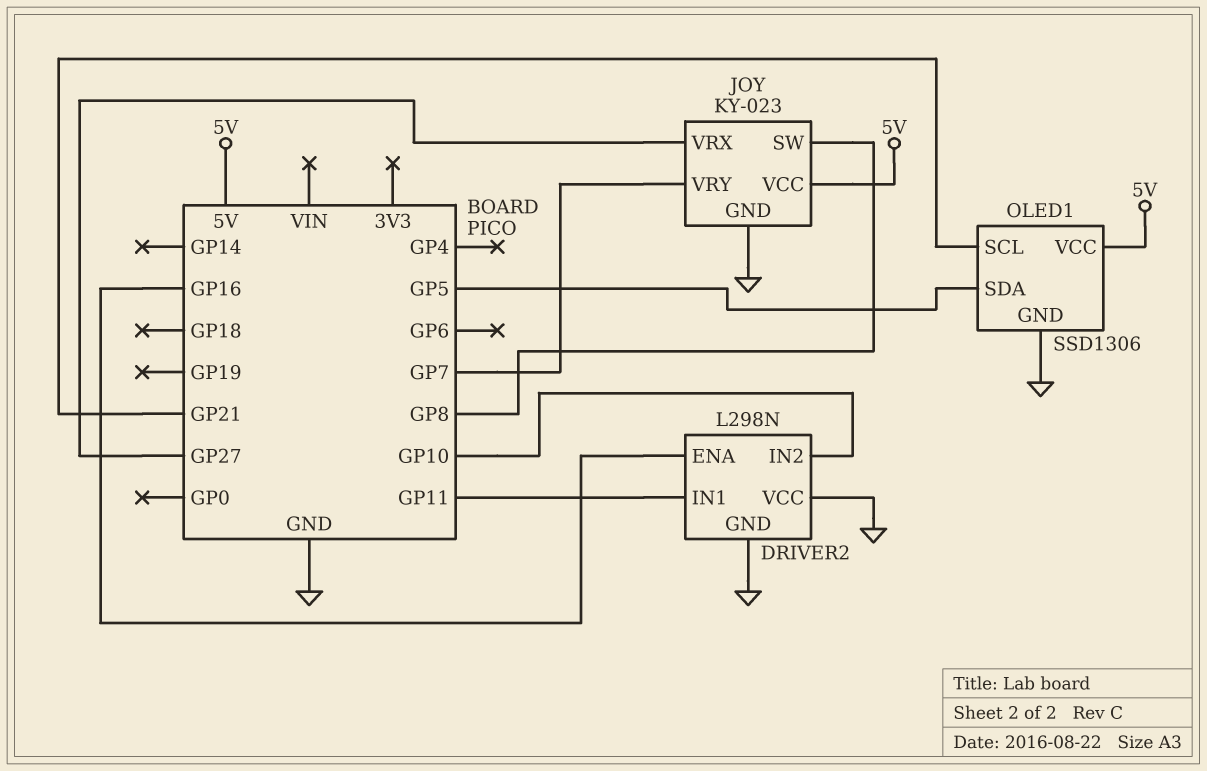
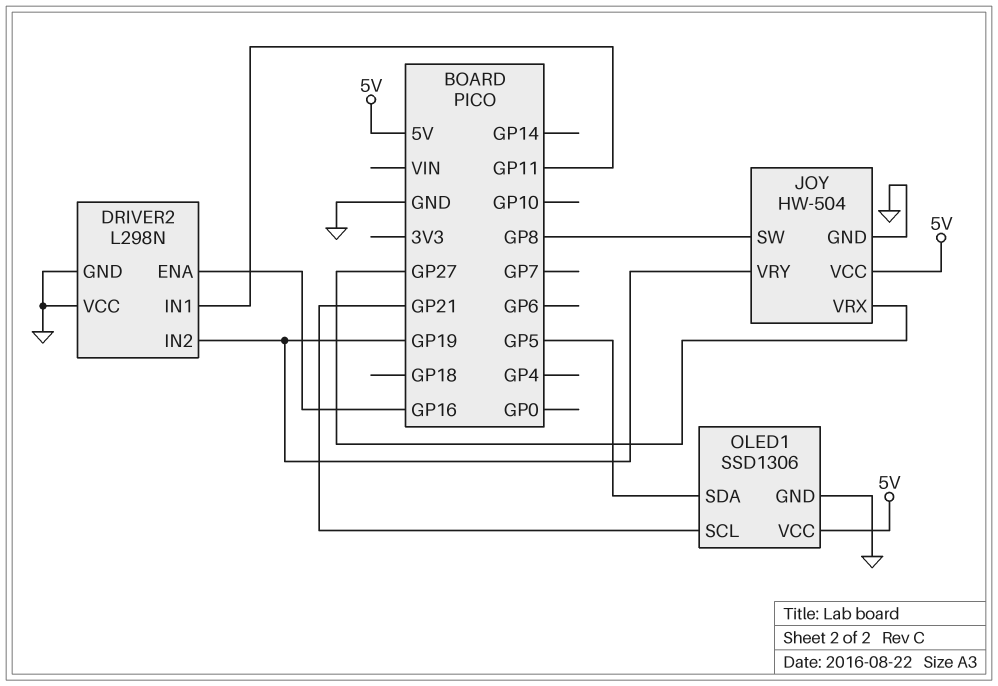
DRIVER2 pin IN2: GP10 -> GP19
JOY: KY-023 -> HW-504
JOY pin VRY: GP7 -> GP19

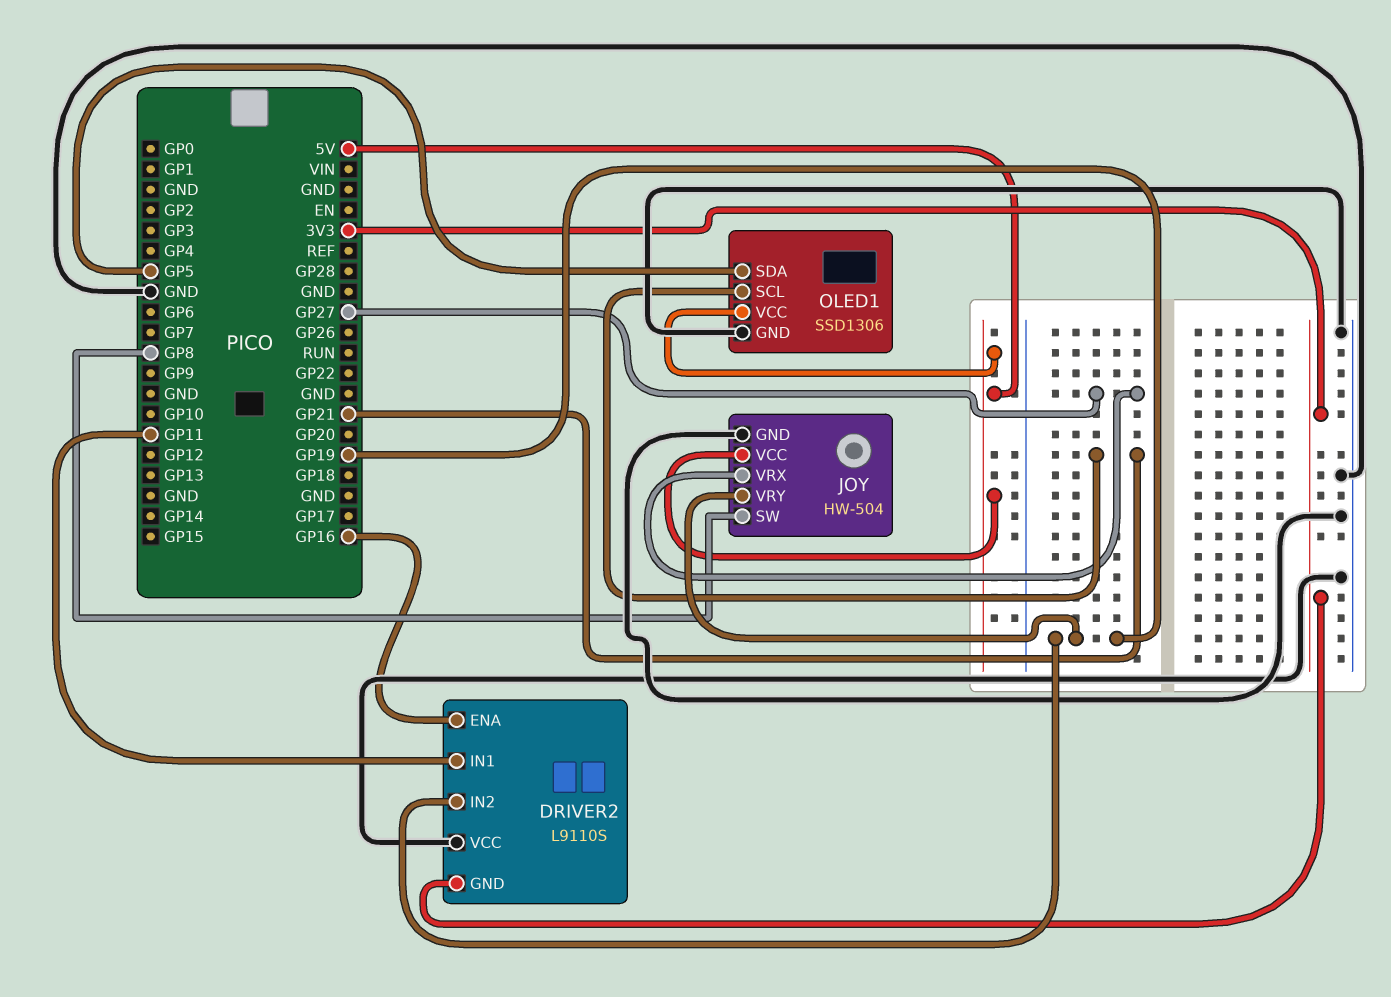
DRIVER2: L298N -> L9110S
DRIVER2 pin GND: GND -> 3V3

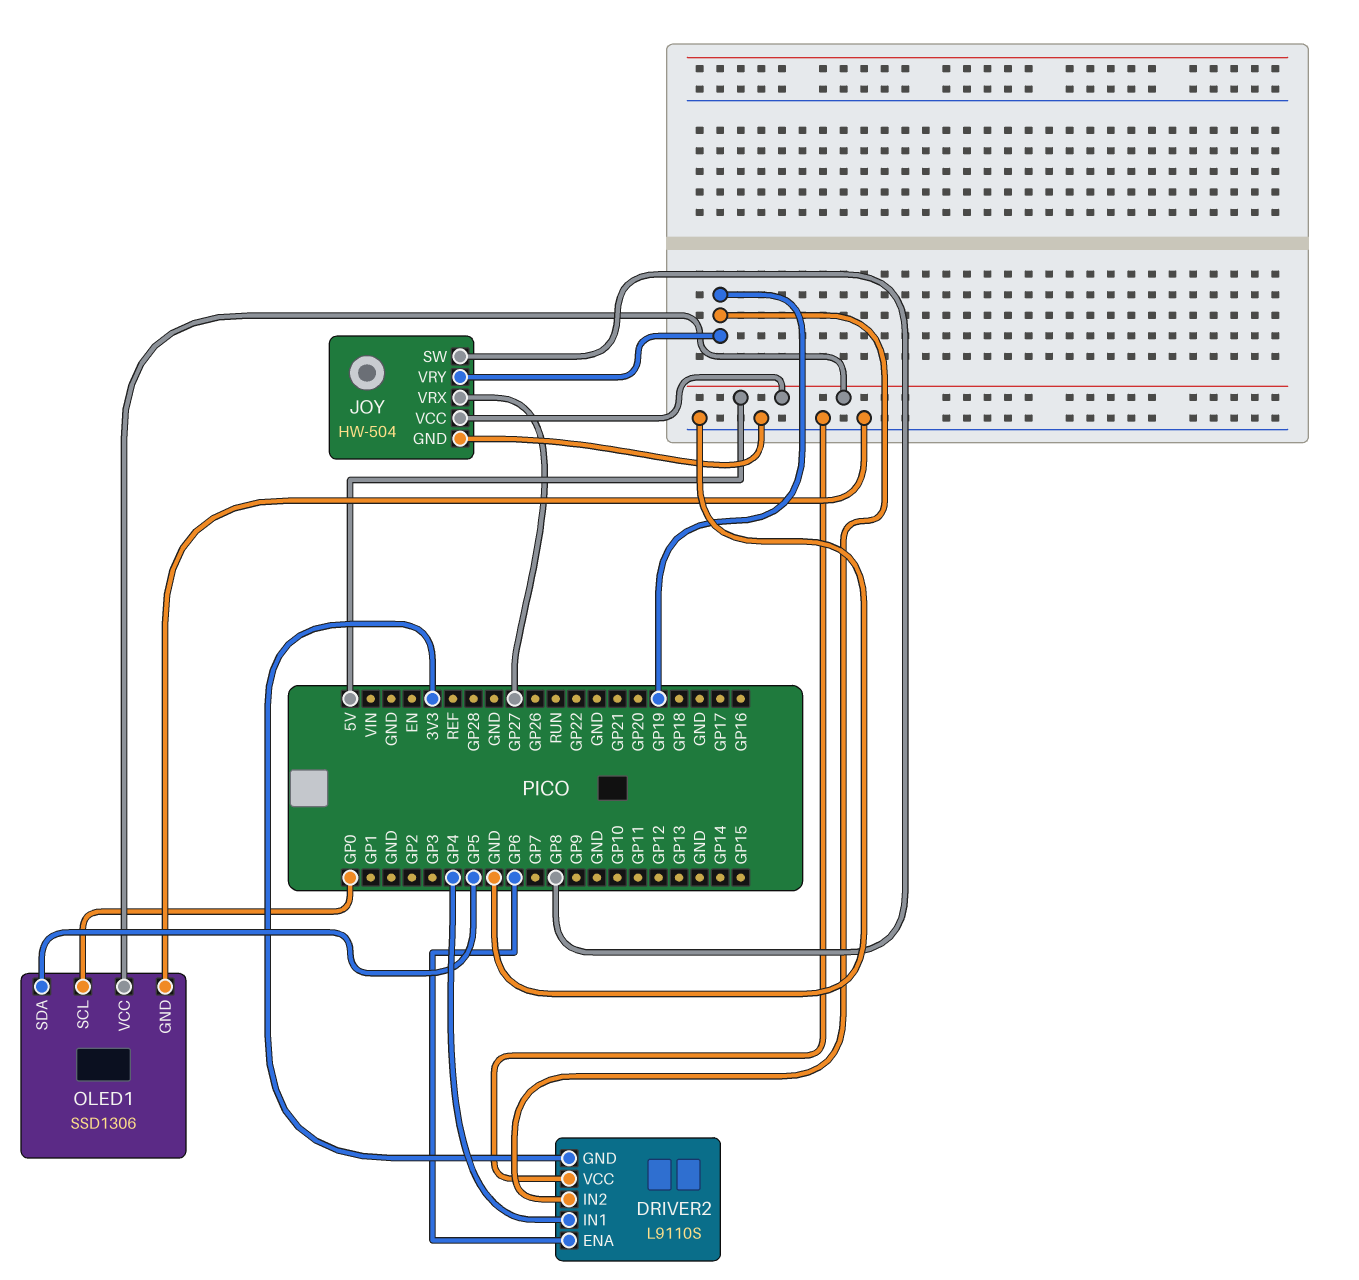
DRIVER2 pin ENA: GP16 -> GP6
DRIVER2 pin IN1: GP11 -> GP4
OLED1 pin SCL: GP21 -> GP0

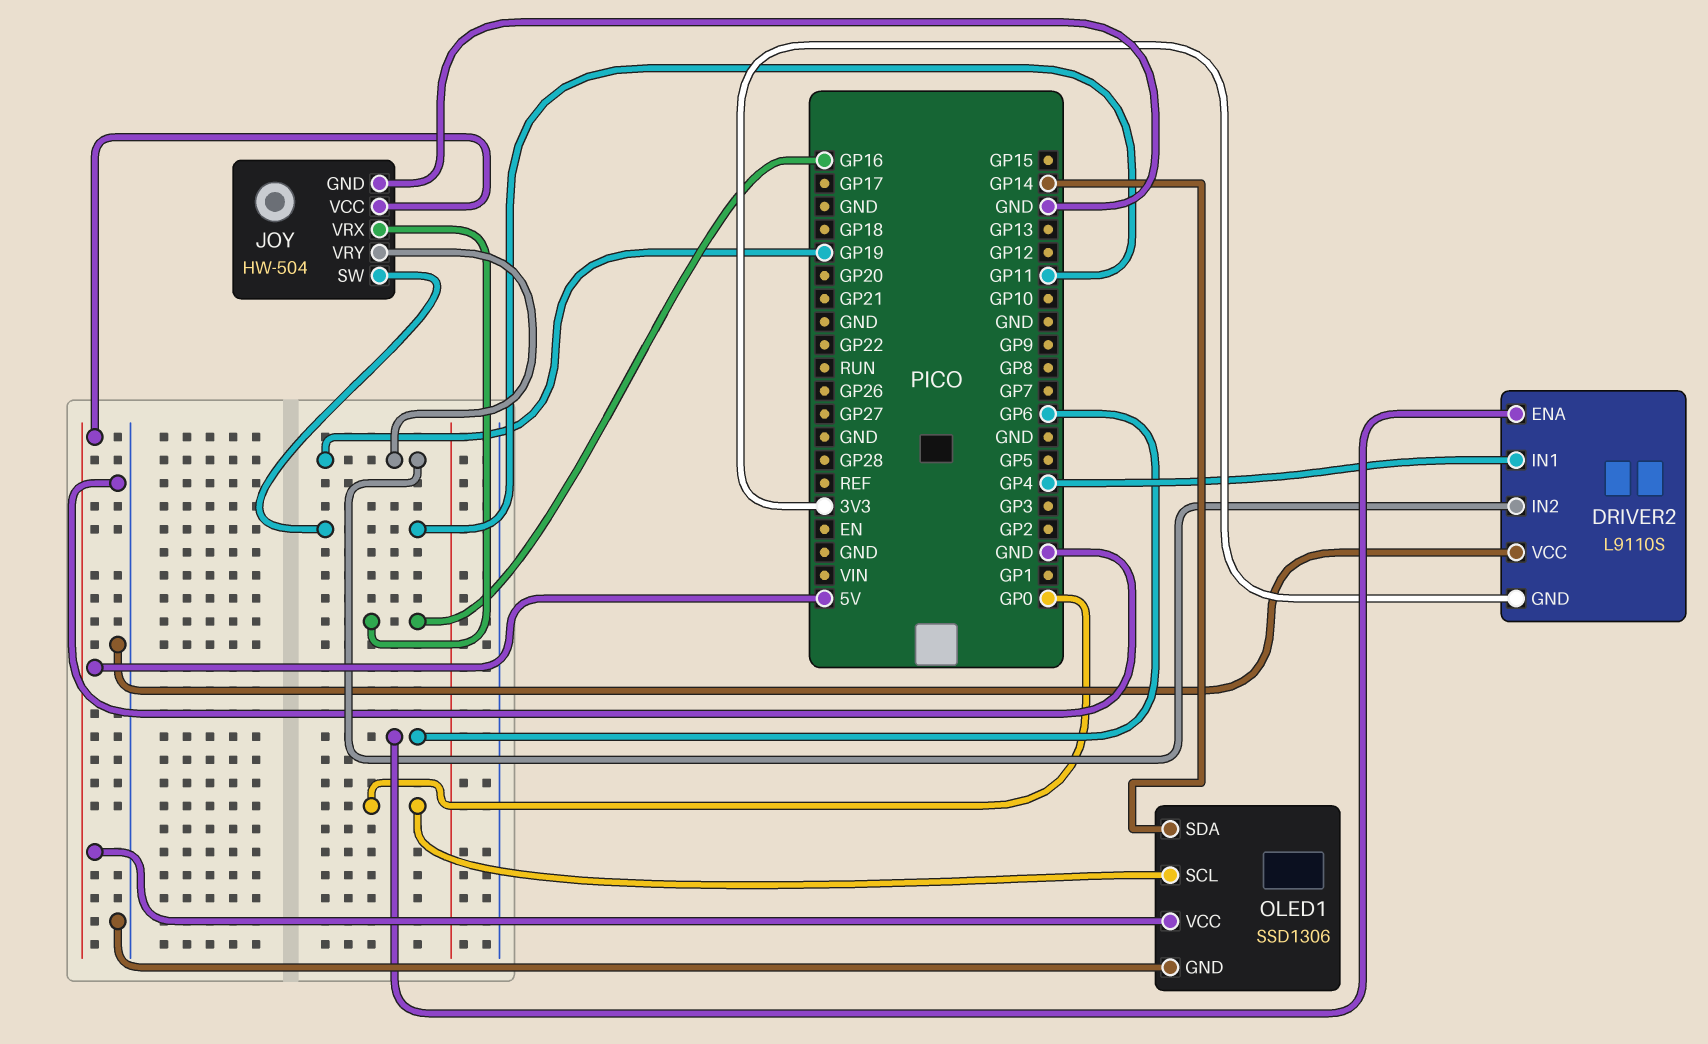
JOY pin SW: GP8 -> GP11
JOY pin VRX: GP27 -> GP16
OLED1 pin SDA: GP5 -> GP14

